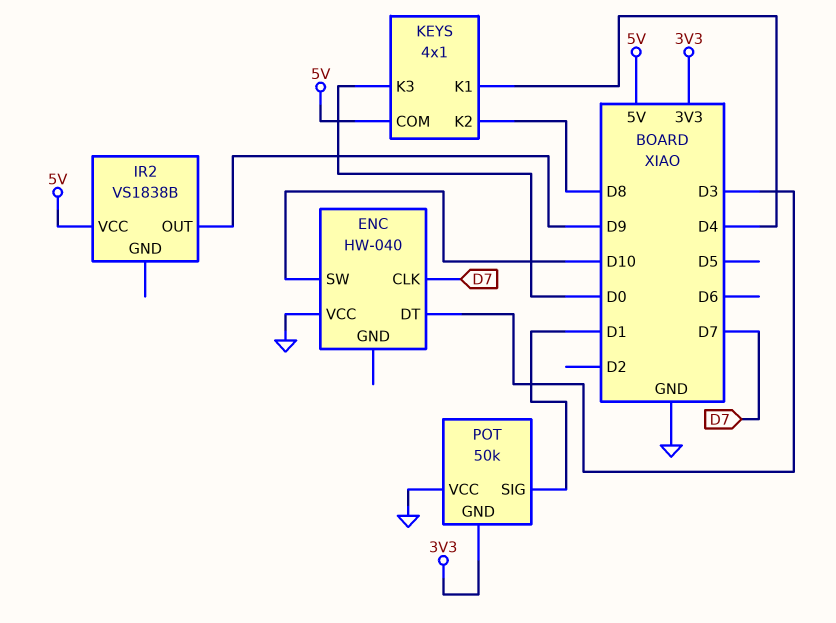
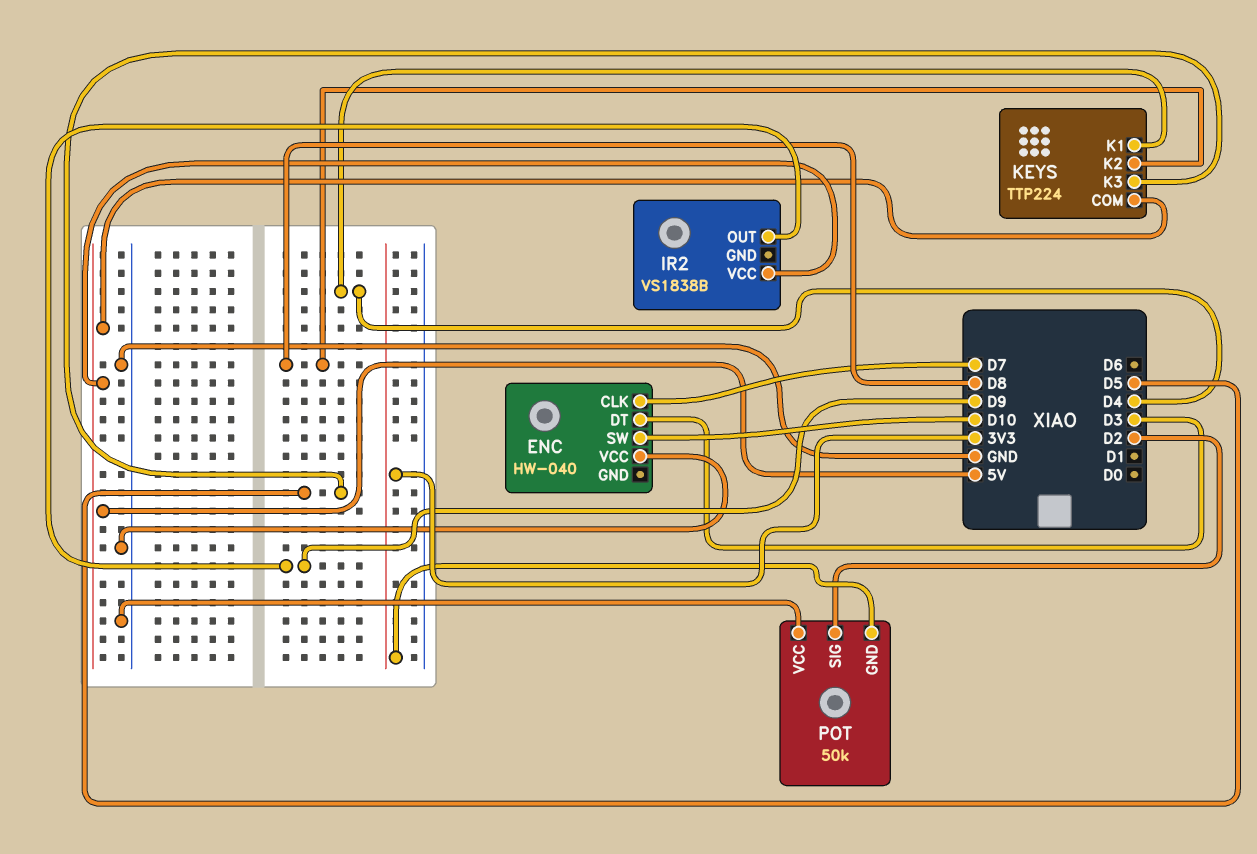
KEYS: 4x1 -> TTP224
KEYS pin K3: D0 -> D5
POT pin SIG: D1 -> D2

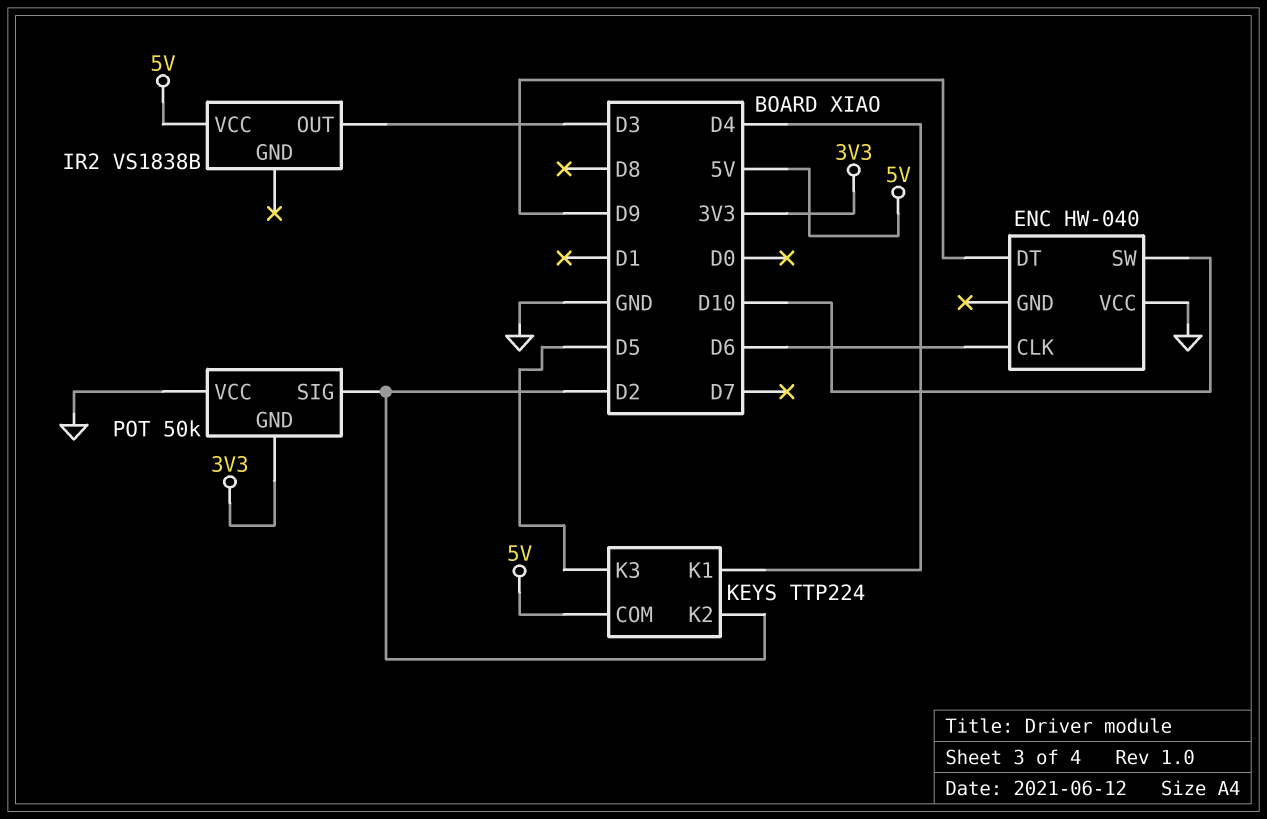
ENC pin CLK: D7 -> D6
ENC pin DT: D3 -> D9
IR2 pin OUT: D9 -> D3
KEYS pin K2: D8 -> D2

